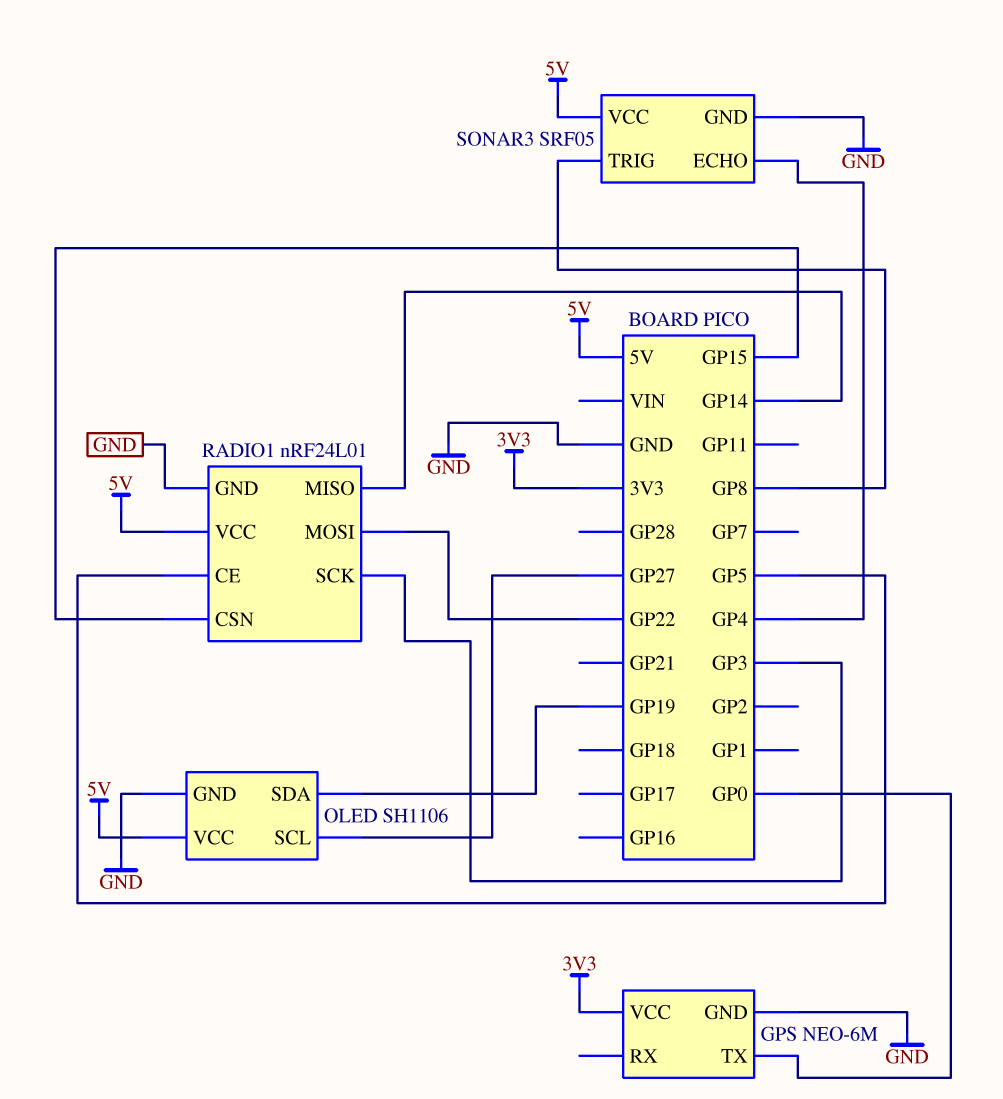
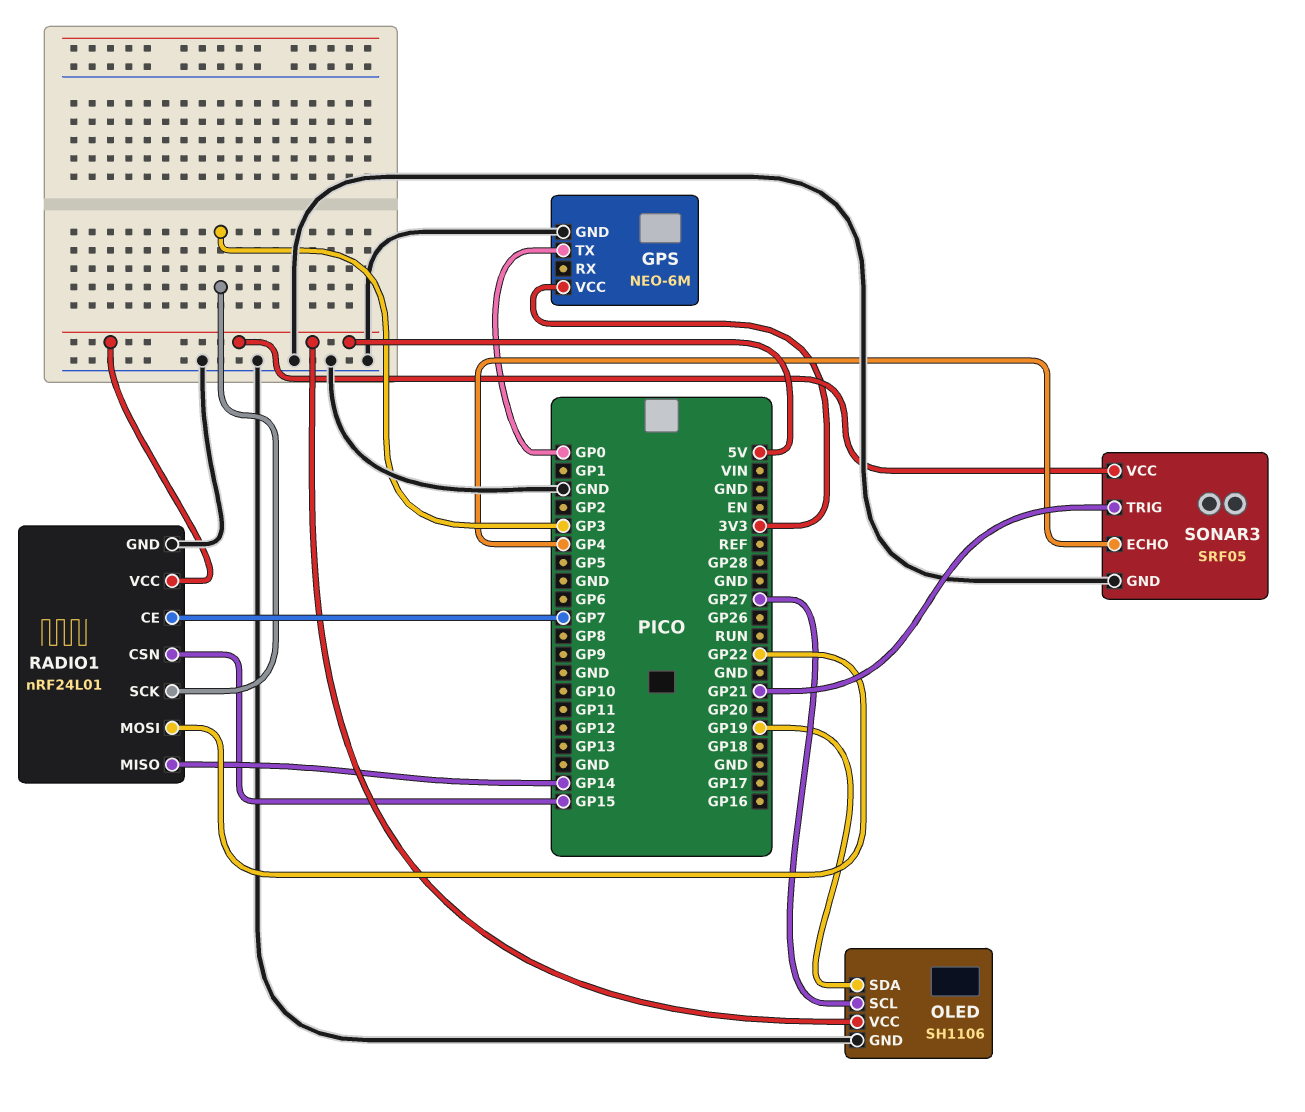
RADIO1 pin CE: GP5 -> GP7
SONAR3 pin TRIG: GP8 -> GP21

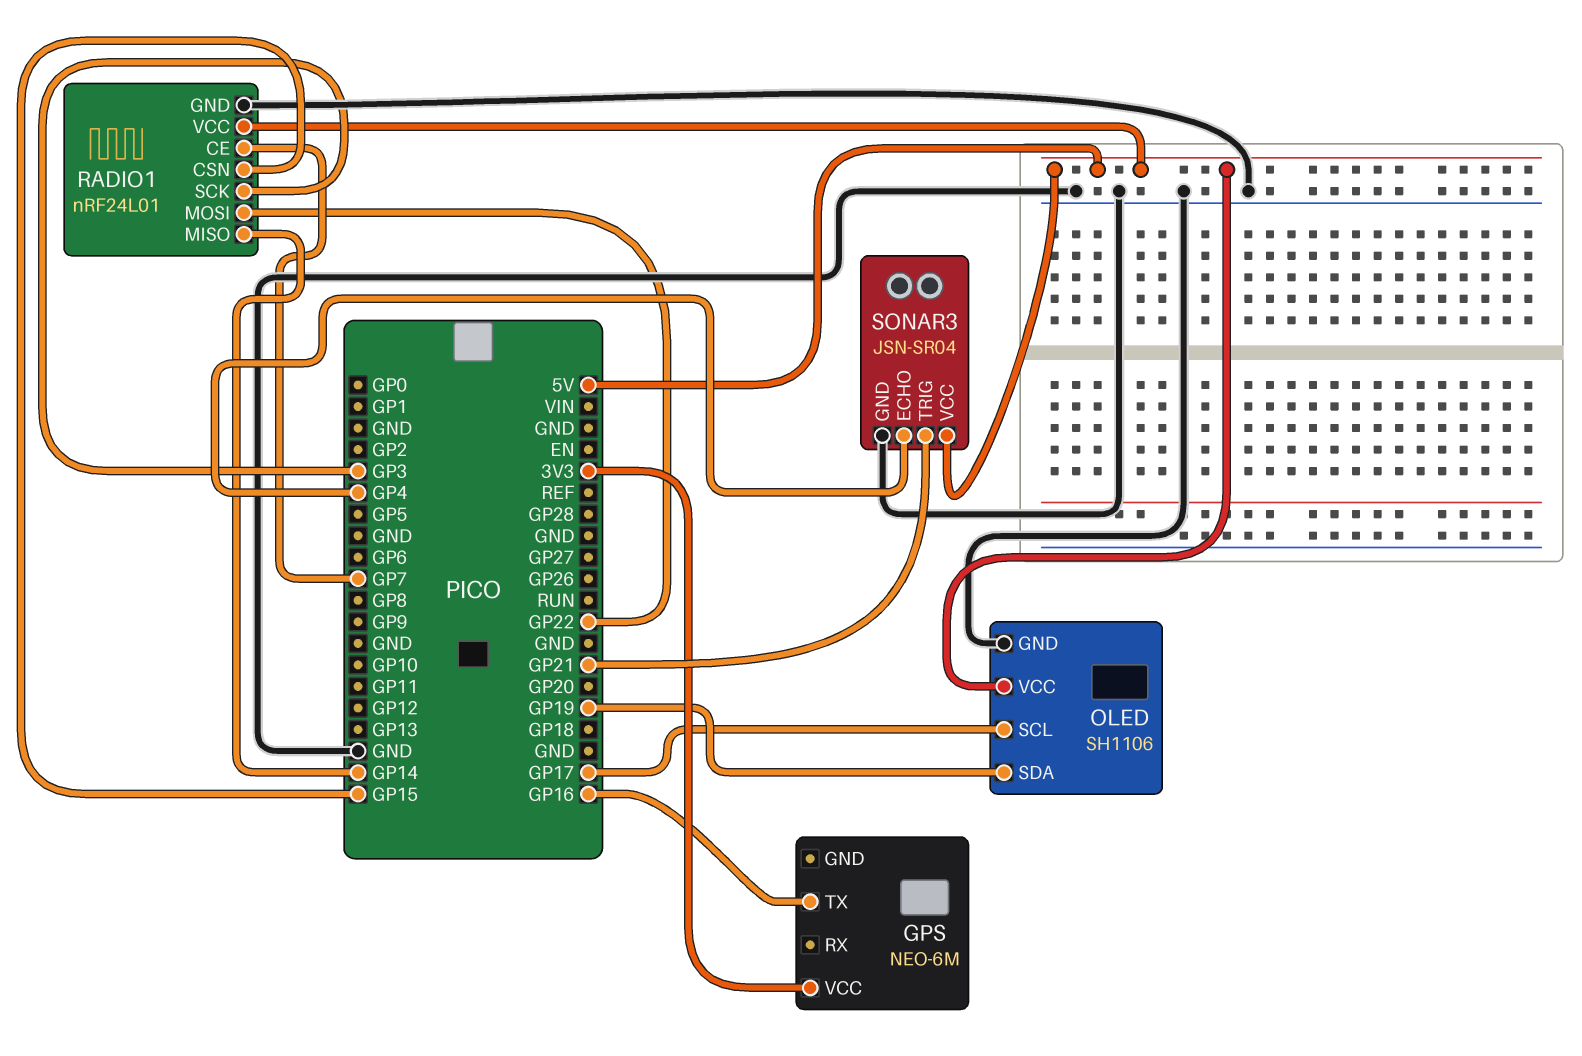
GPS pin GND: GND -> none
GPS pin TX: GP0 -> GP16
OLED pin SCL: GP27 -> GP17
SONAR3: SRF05 -> JSN-SR04

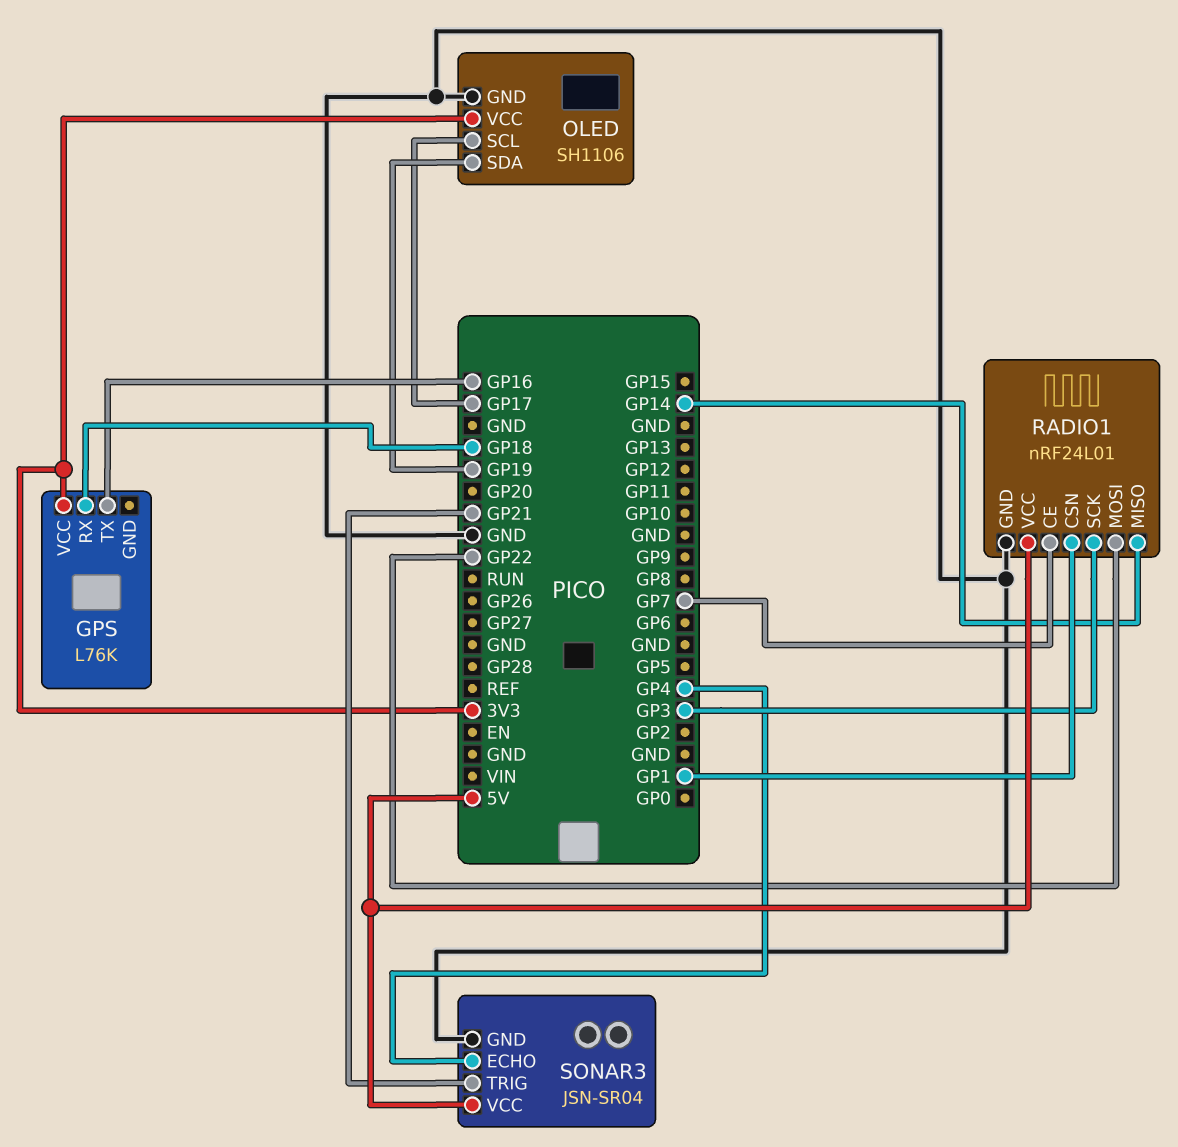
GPS: NEO-6M -> L76K
GPS pin RX: none -> GP18
OLED pin VCC: 5V -> 3V3
RADIO1 pin CSN: GP15 -> GP1

